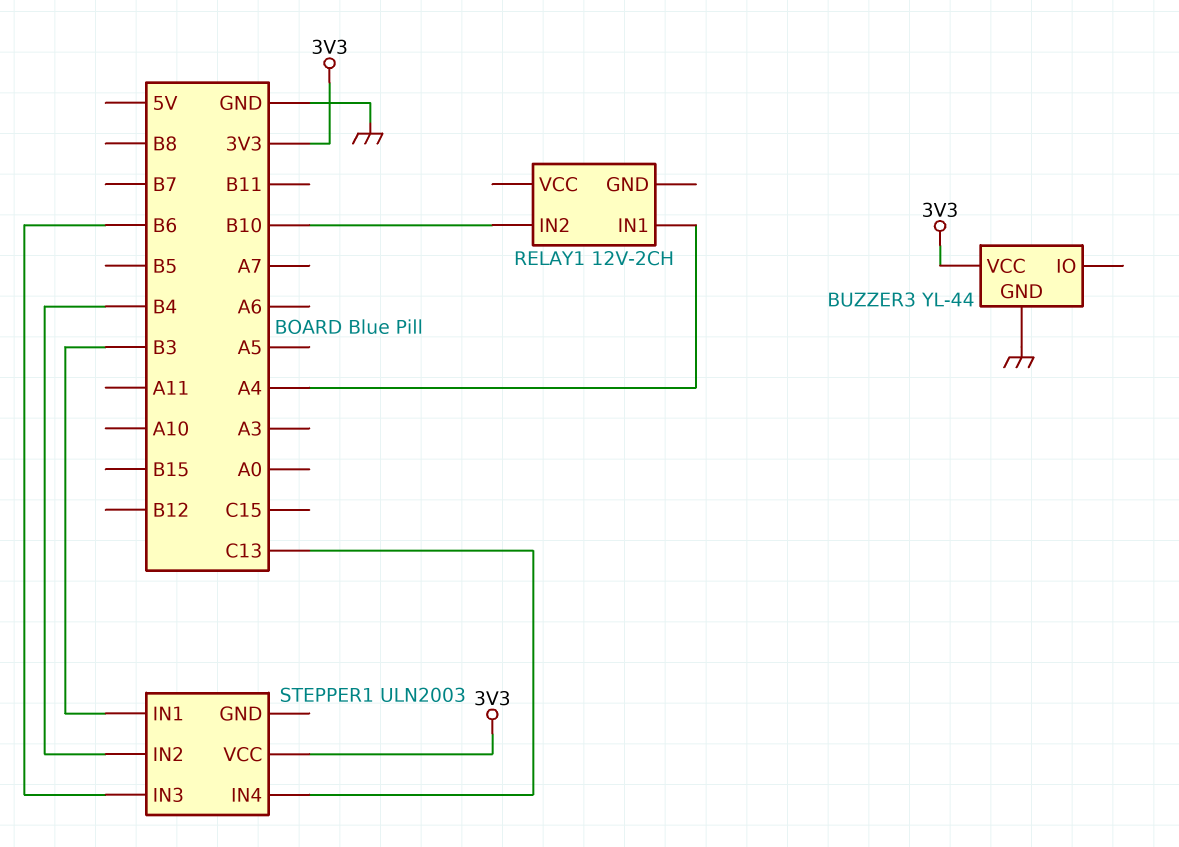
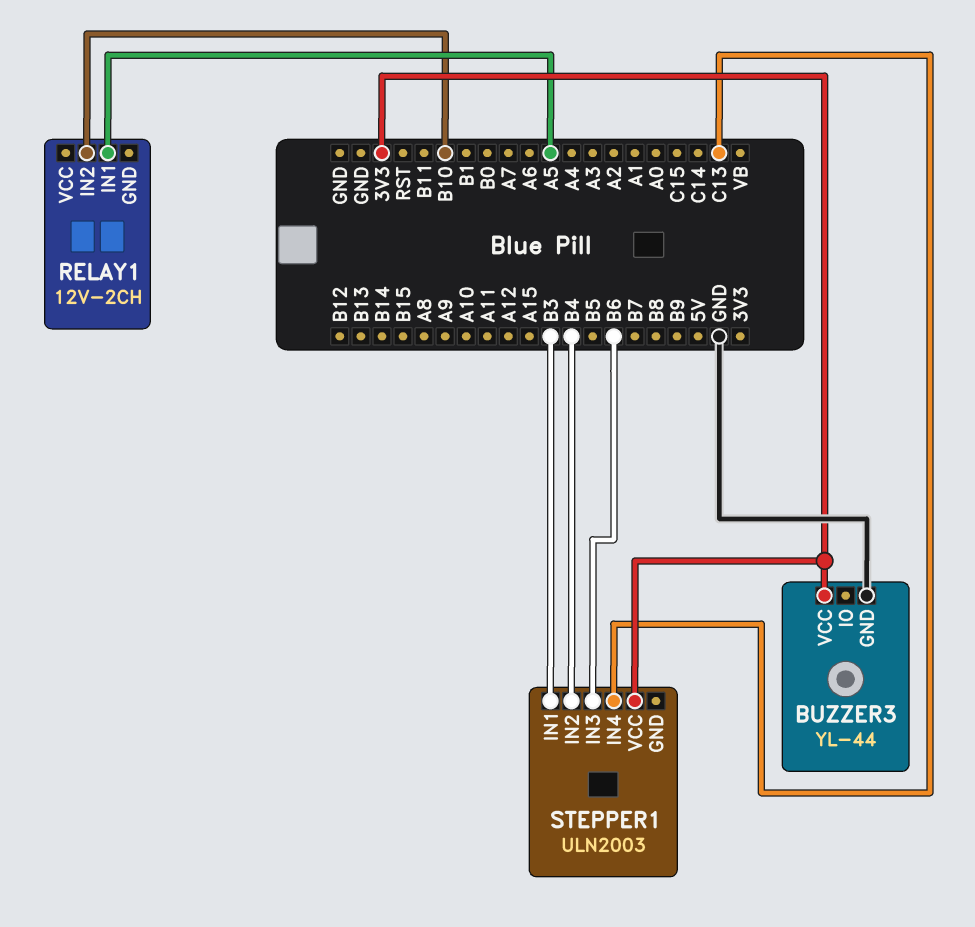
RELAY1 pin IN1: A4 -> A5

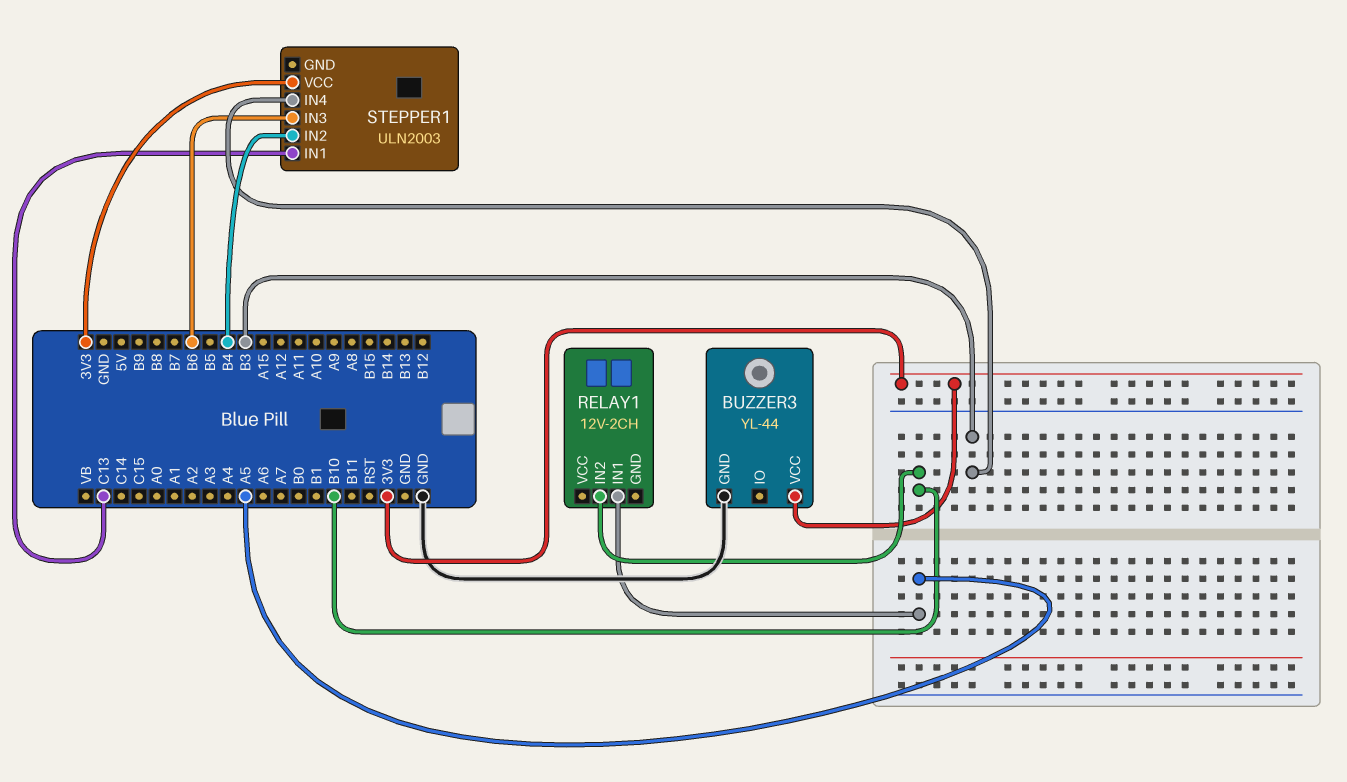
STEPPER1 pin IN1: B3 -> C13
STEPPER1 pin IN4: C13 -> B3

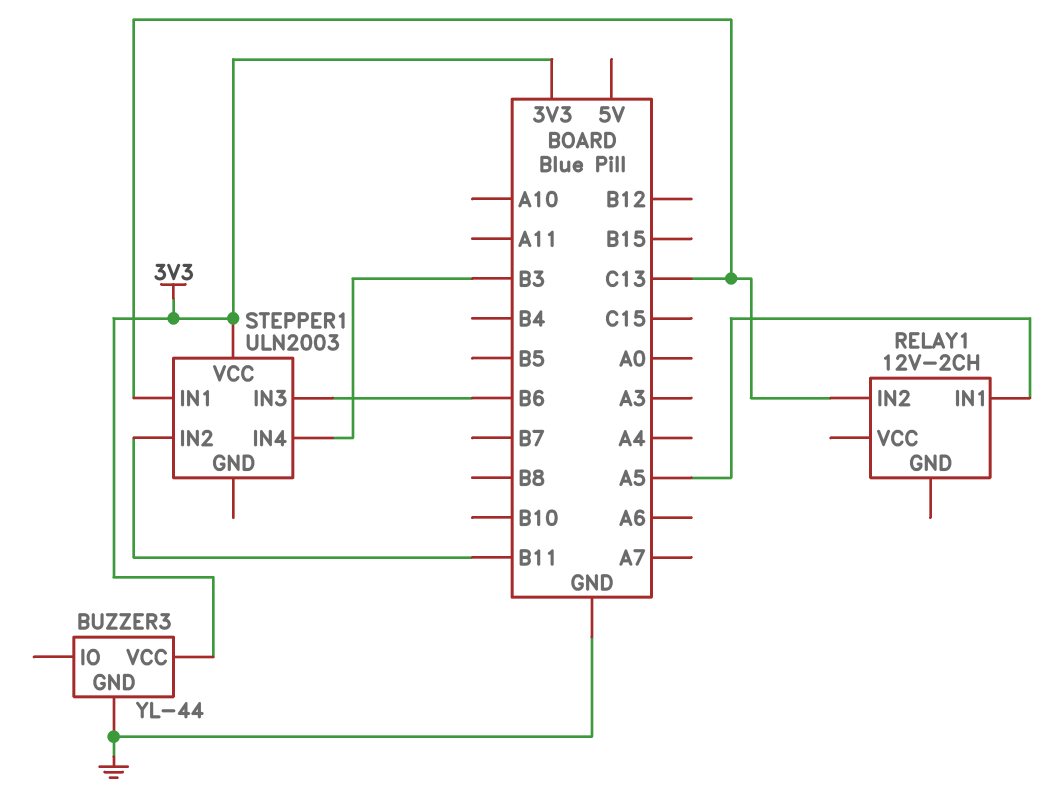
RELAY1 pin IN2: B10 -> C13
STEPPER1 pin IN2: B4 -> B11

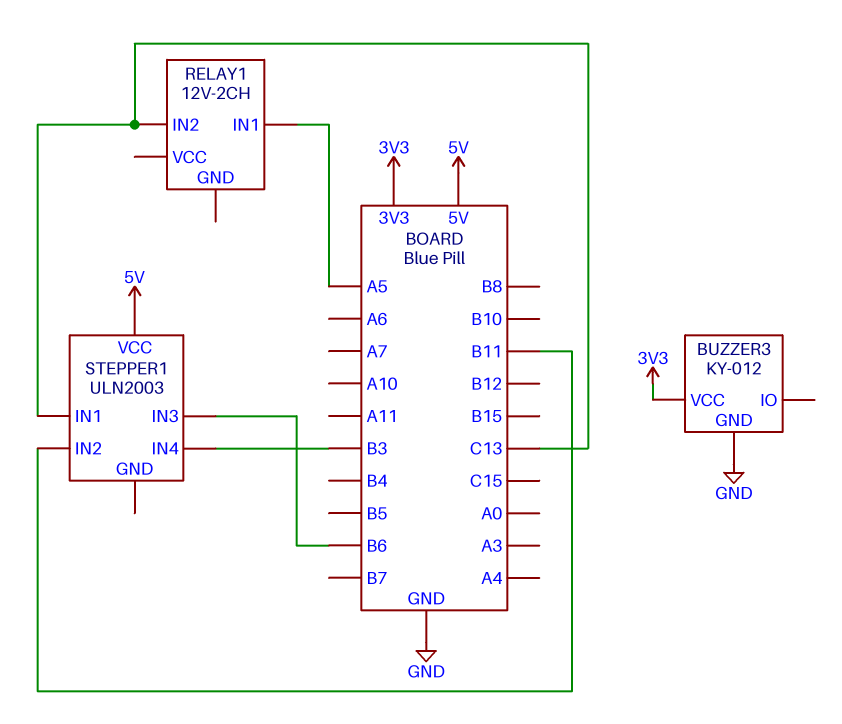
BUZZER3: YL-44 -> KY-012
STEPPER1 pin VCC: 3V3 -> 5V

